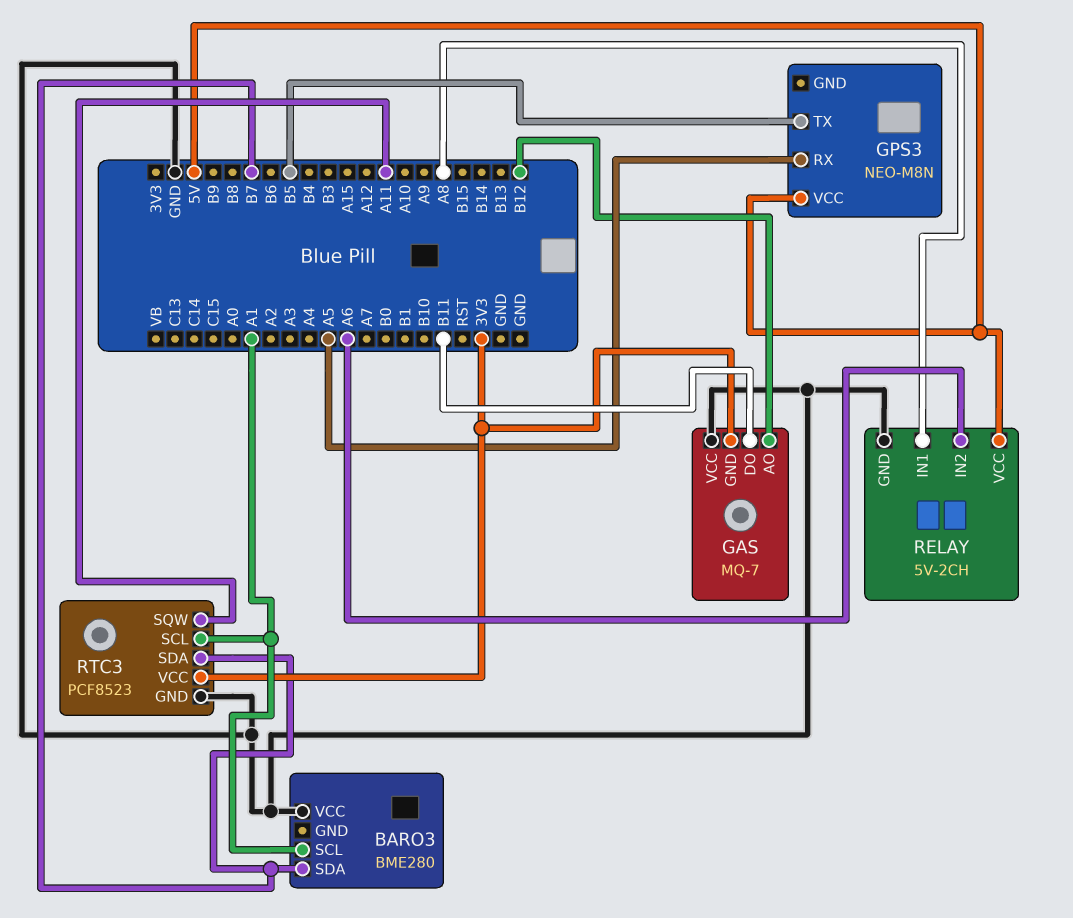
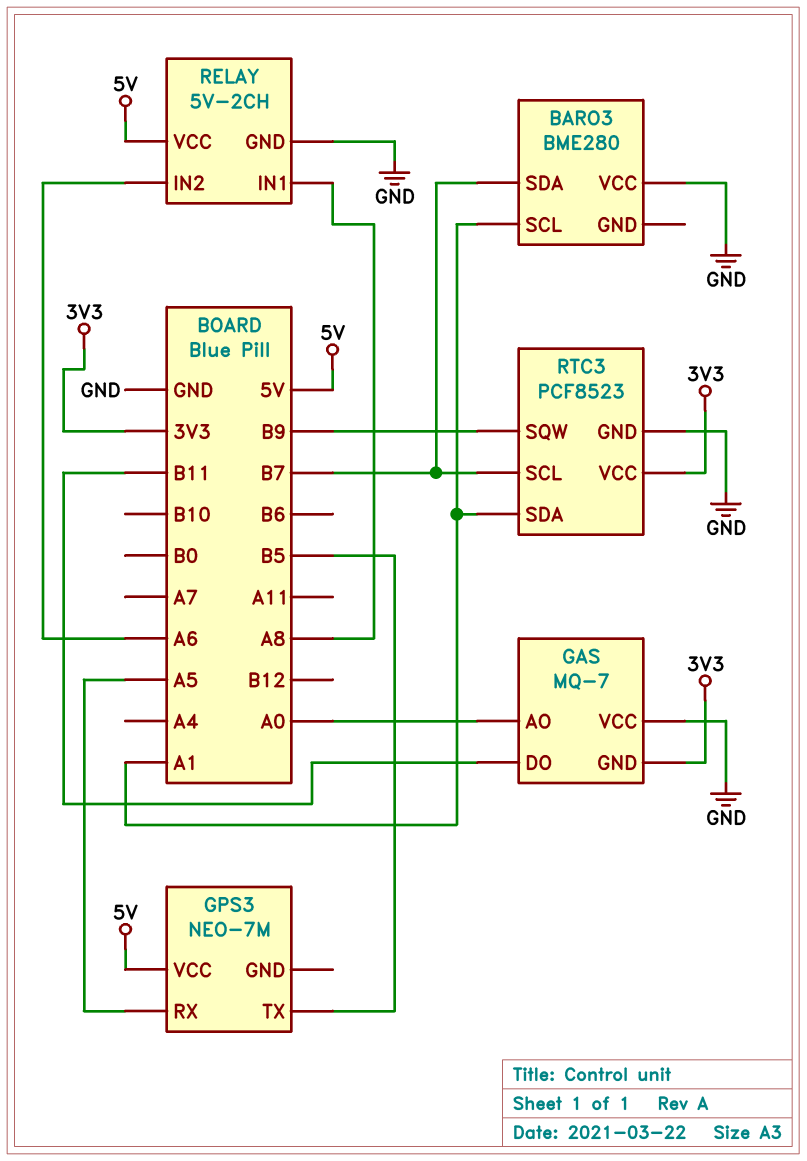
GAS pin AO: B12 -> A0
GPS3: NEO-M8N -> NEO-7M
RTC3 pin SCL: A1 -> B7
RTC3 pin SDA: B7 -> A1
RTC3 pin SQW: A11 -> B9

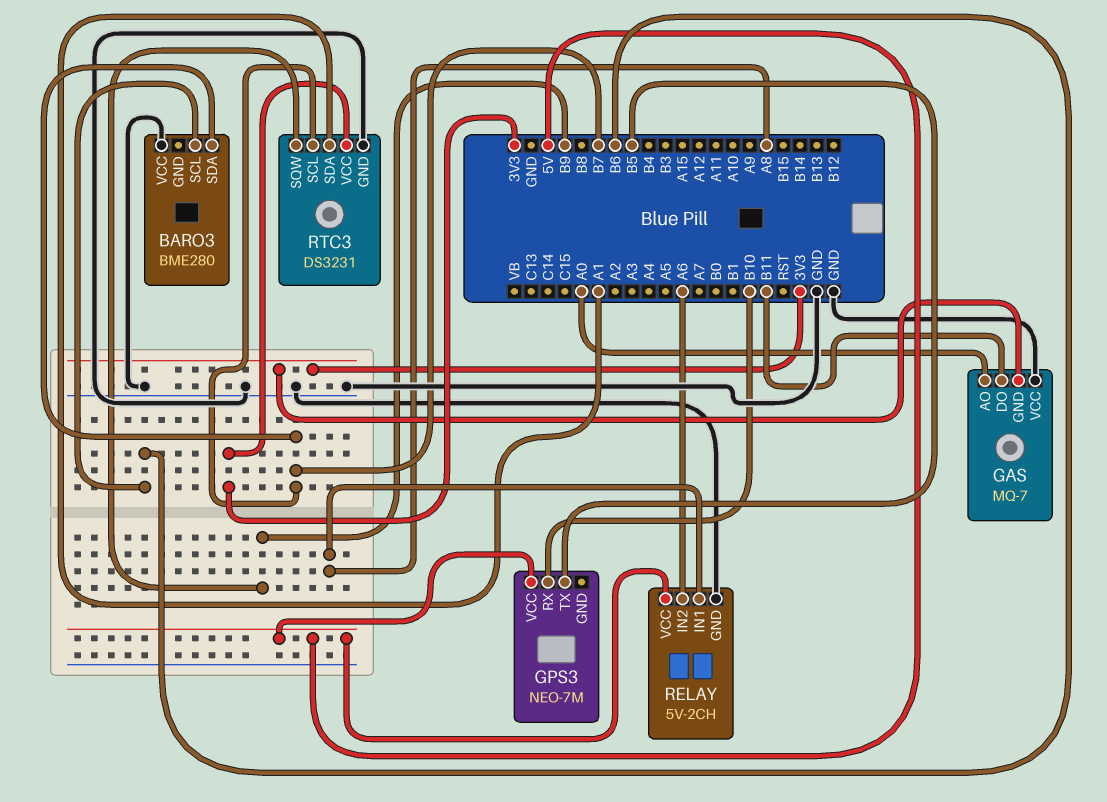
BARO3 pin SCL: A1 -> B6
GPS3 pin RX: A5 -> B10
RTC3: PCF8523 -> DS3231

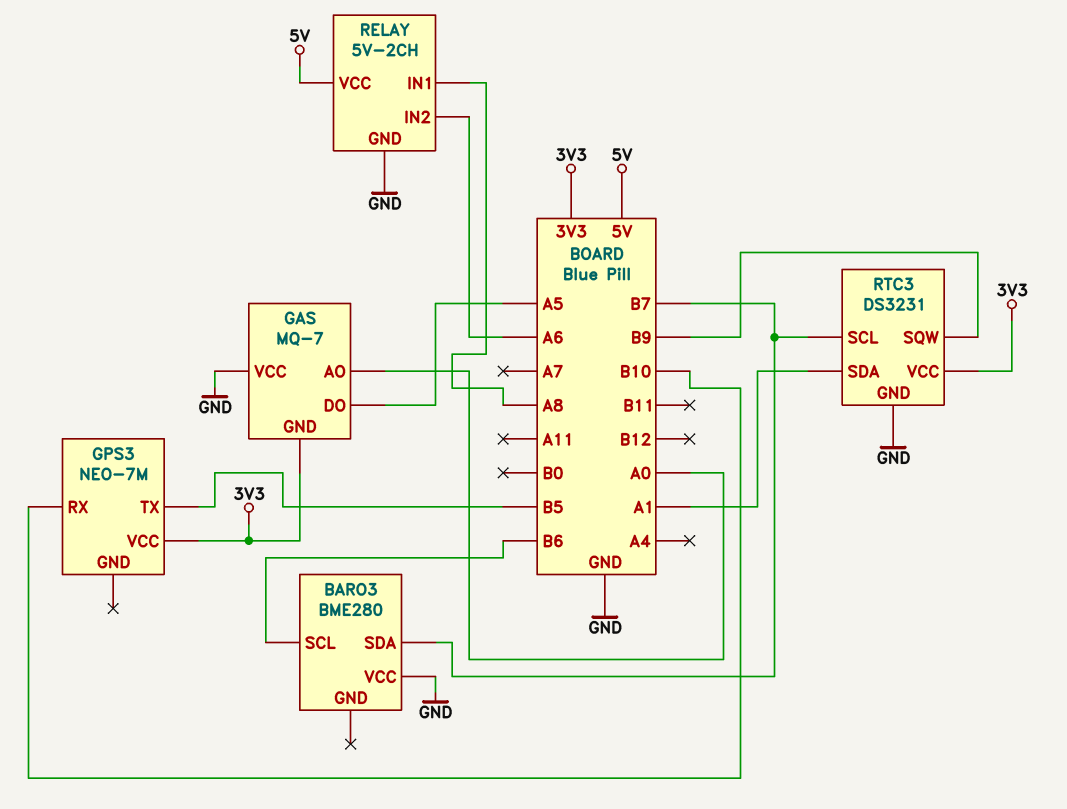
GAS pin DO: B11 -> A5
GPS3 pin VCC: 5V -> 3V3

